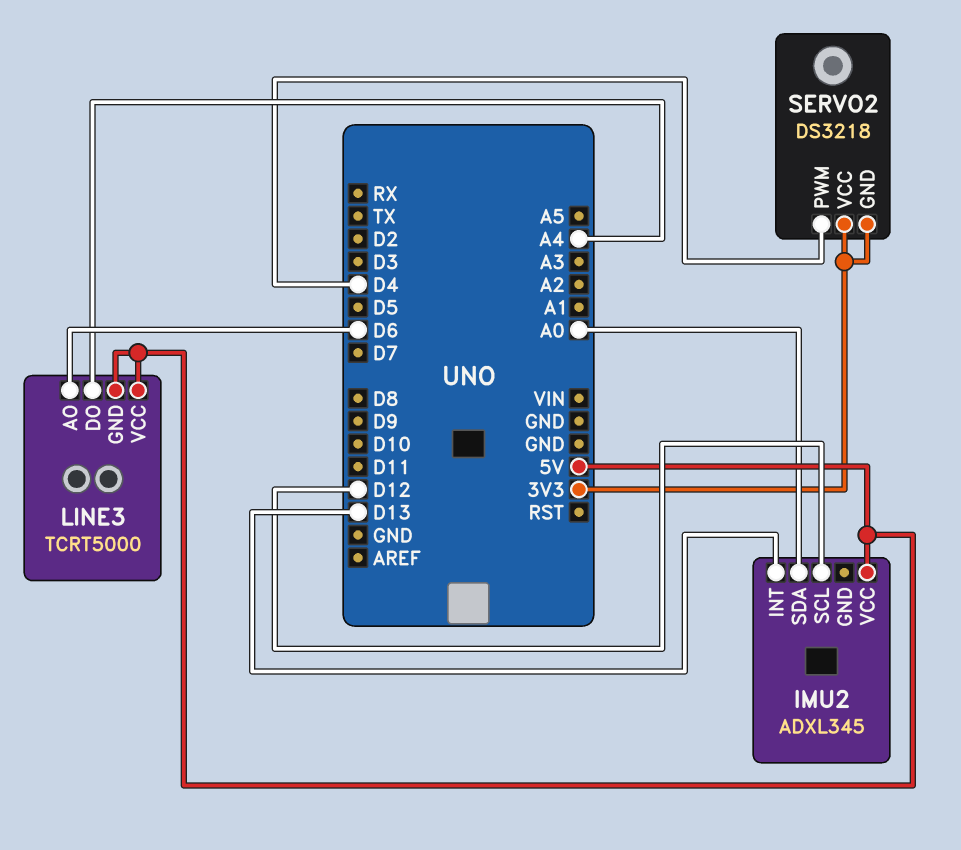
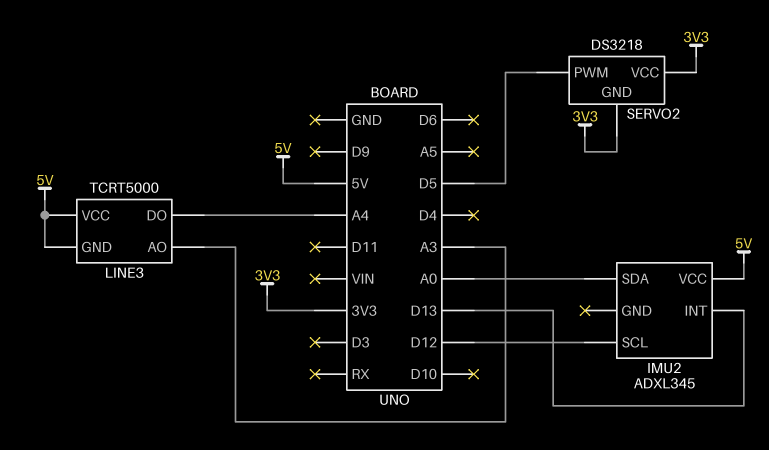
LINE3 pin AO: D6 -> A3
SERVO2 pin PWM: D4 -> D5

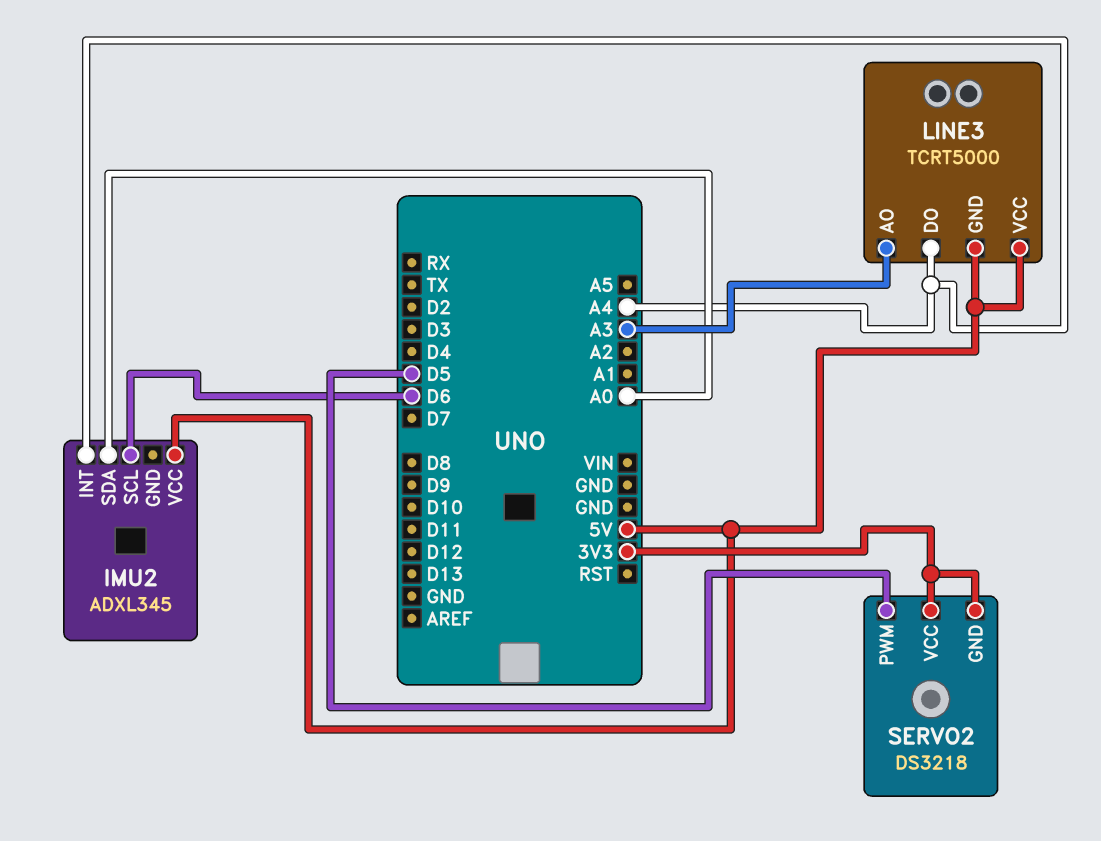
IMU2 pin INT: D13 -> A4
IMU2 pin SCL: D12 -> D6

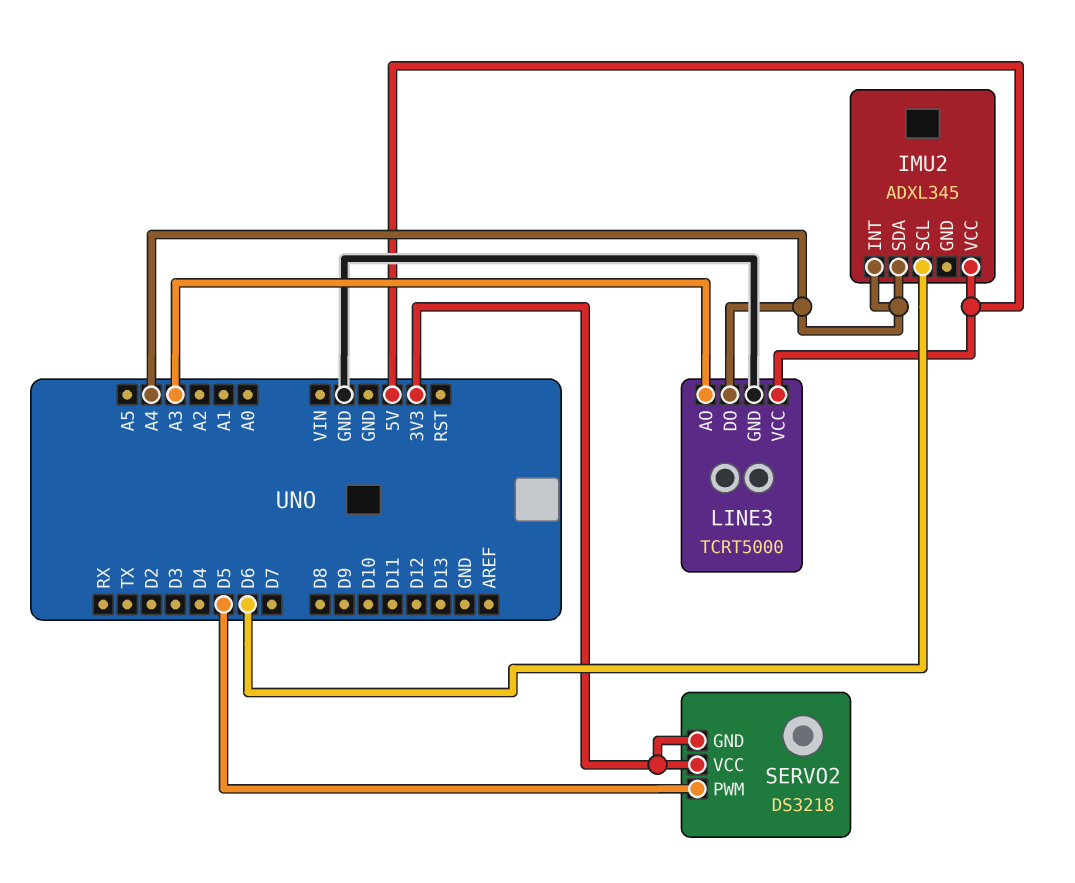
IMU2 pin SDA: A0 -> A4
LINE3 pin GND: 5V -> GND

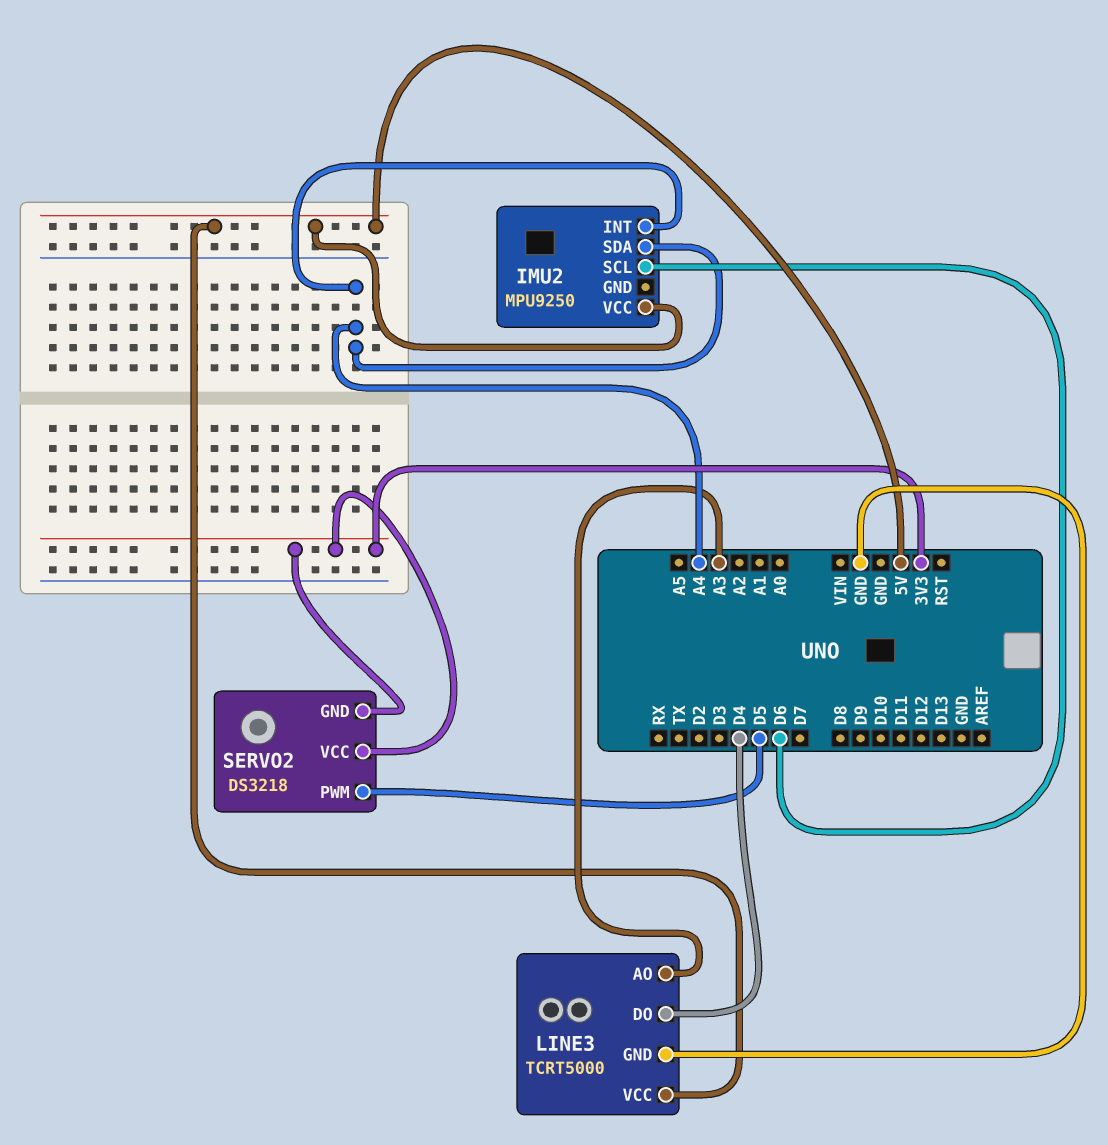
IMU2: ADXL345 -> MPU9250
LINE3 pin DO: A4 -> D4

